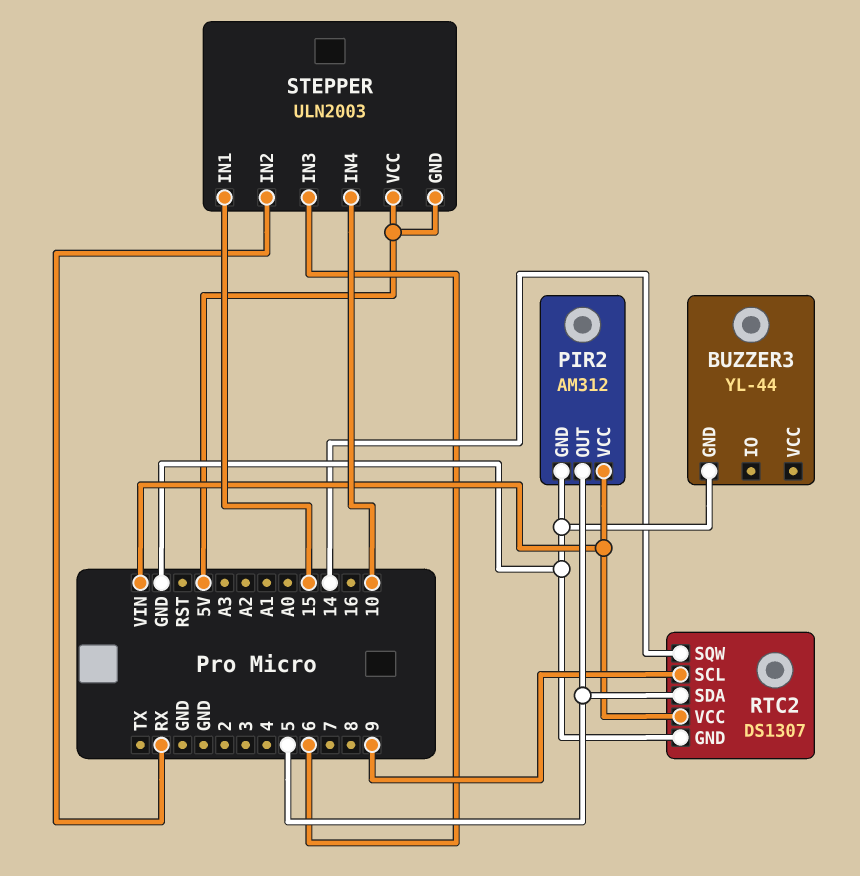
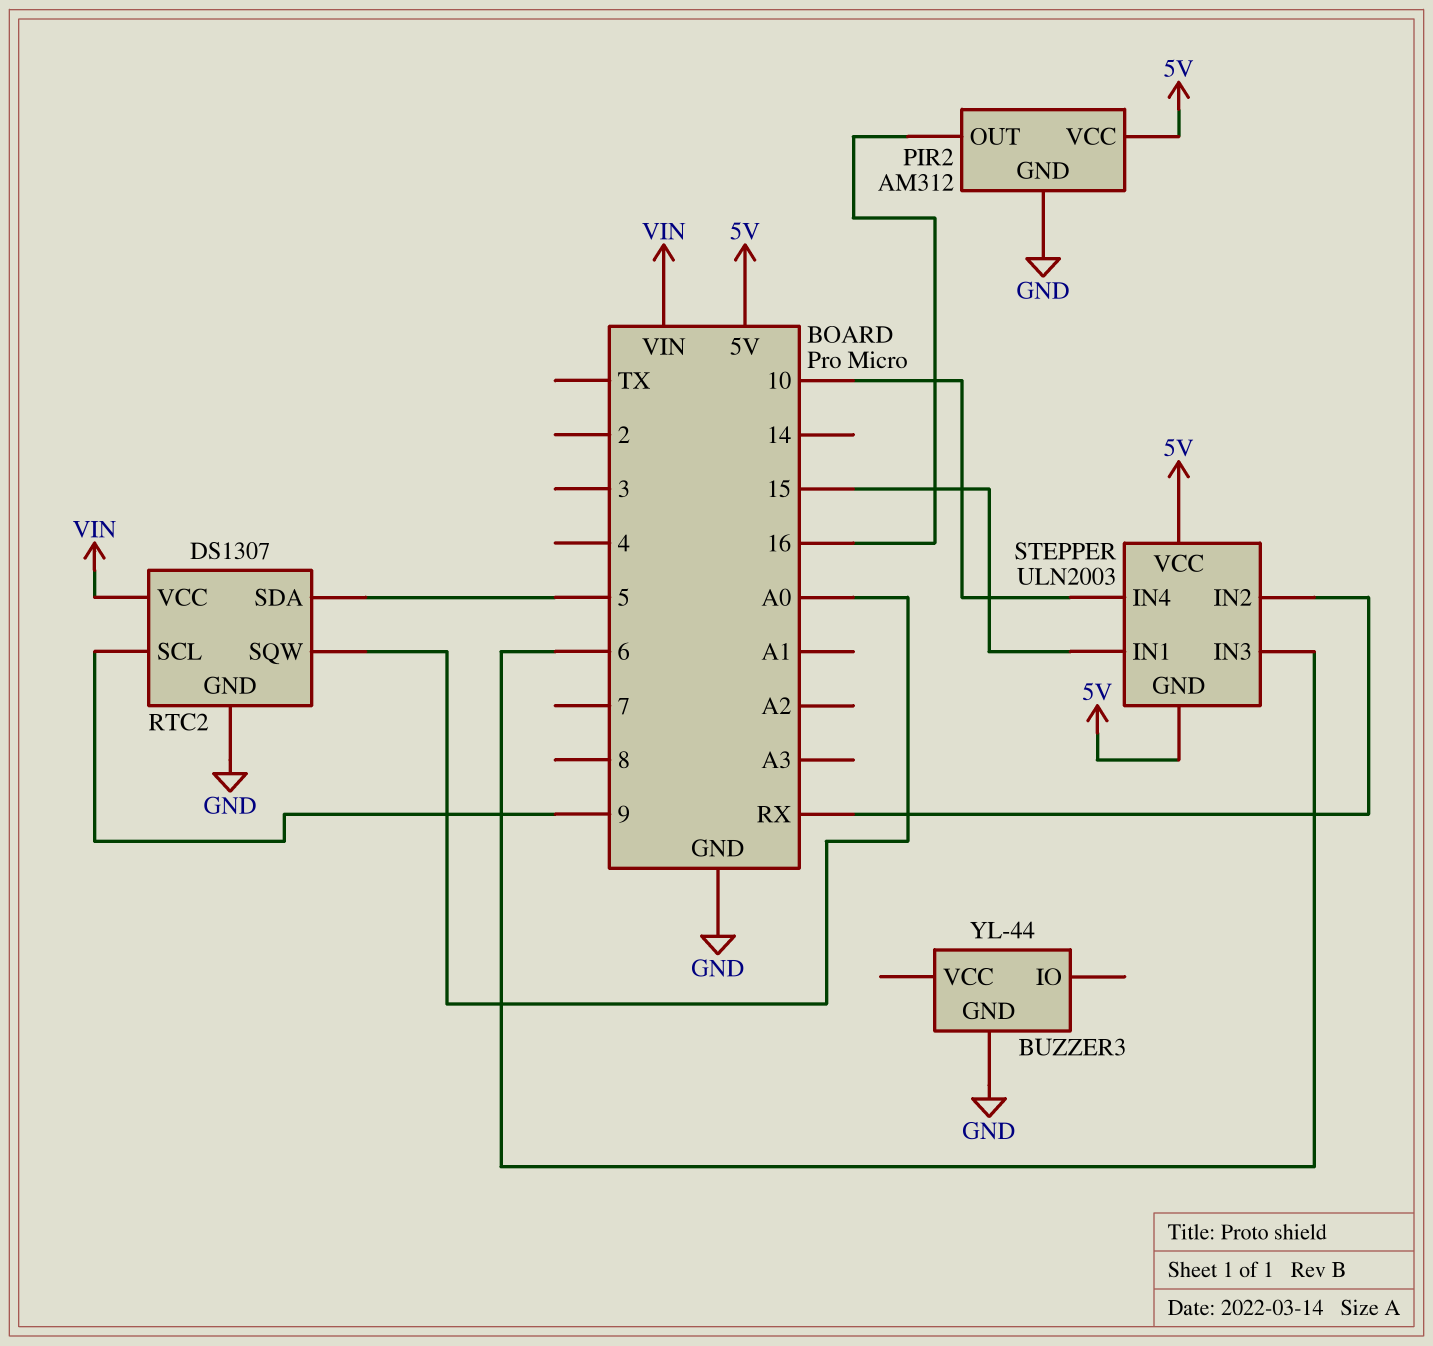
PIR2 pin OUT: 5 -> 16
PIR2 pin VCC: VIN -> 5V
RTC2 pin SQW: 14 -> A0

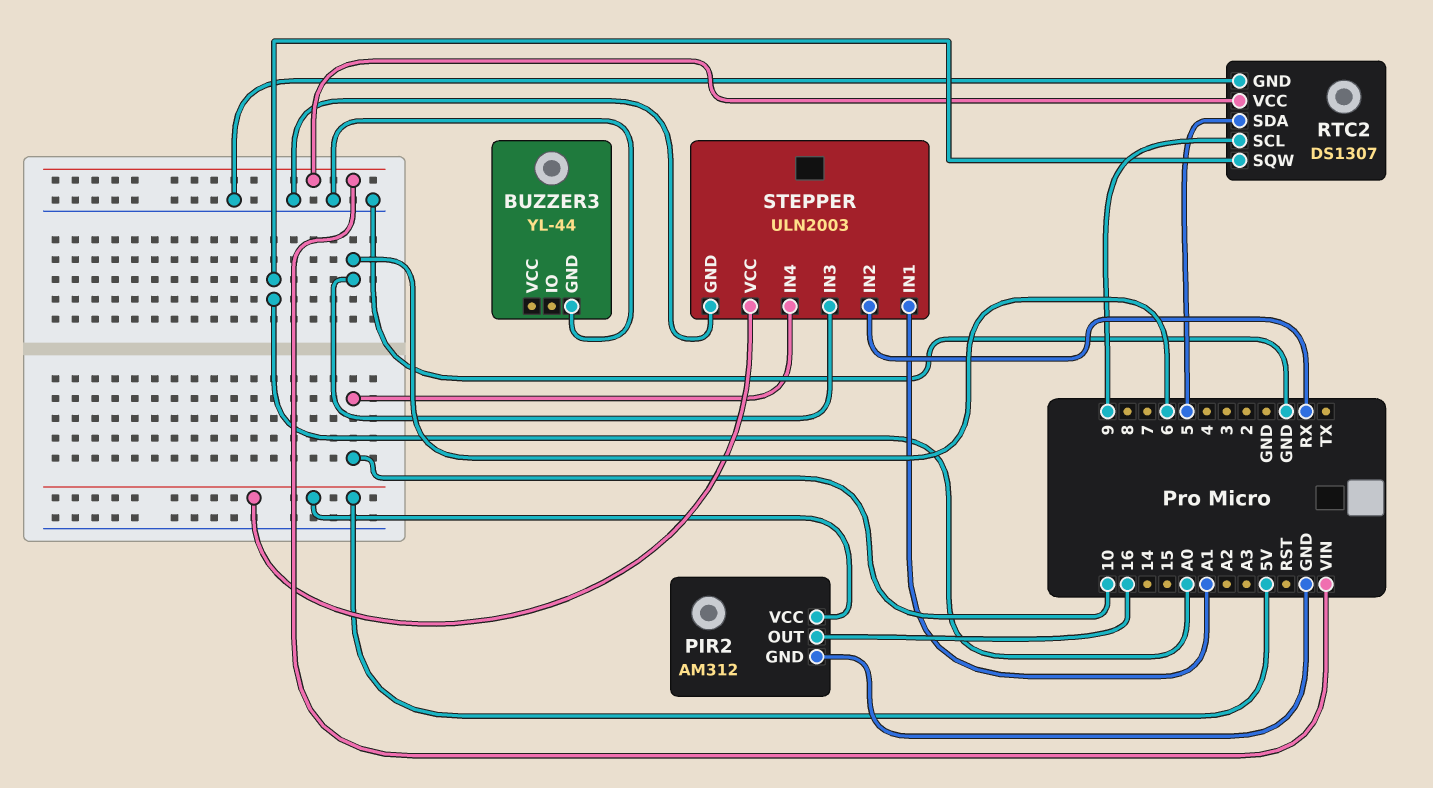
STEPPER pin GND: 5V -> GND
STEPPER pin IN1: 15 -> A1

